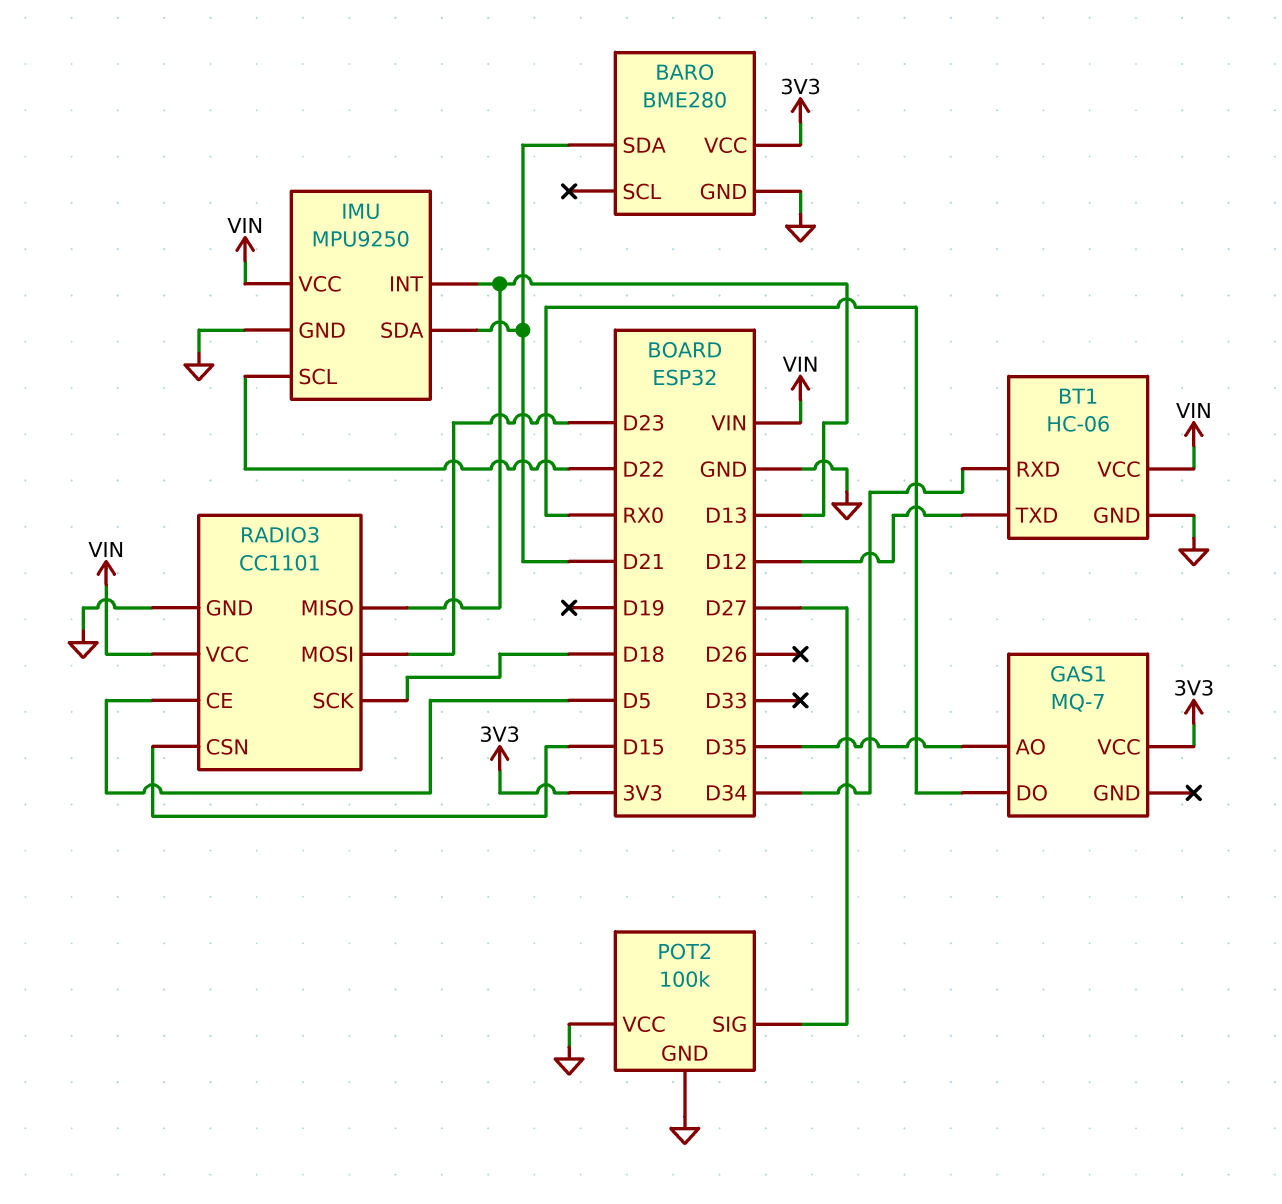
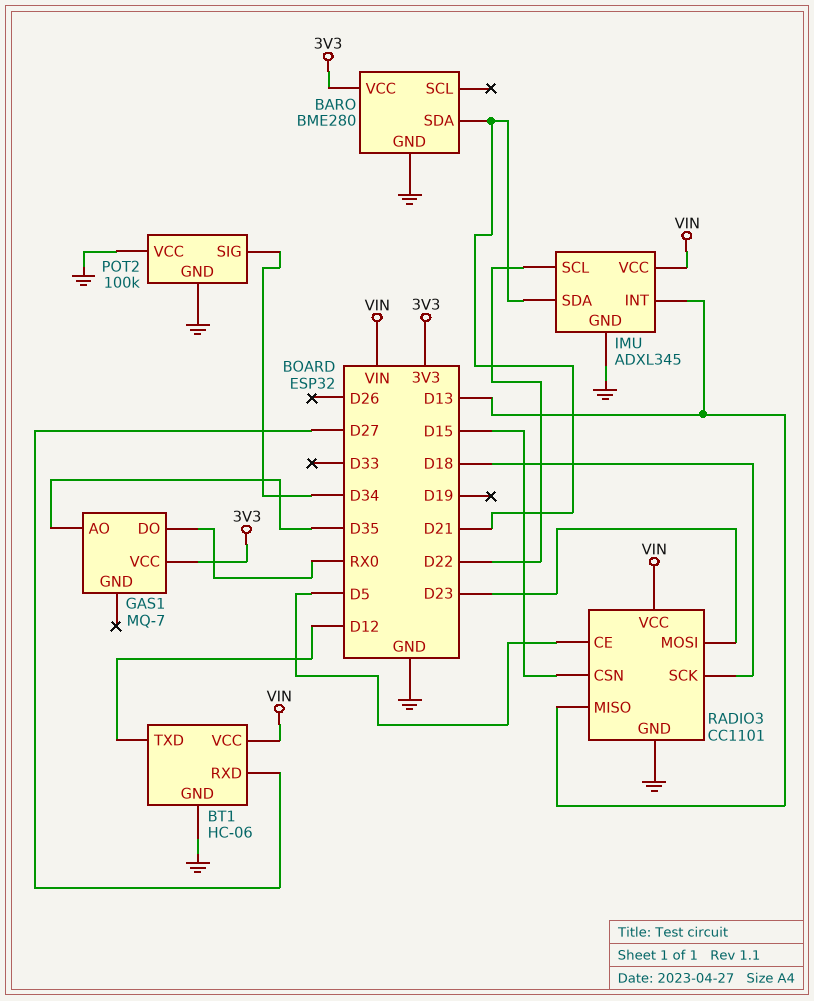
BT1 pin RXD: D34 -> D27
IMU: MPU9250 -> ADXL345
POT2 pin SIG: D27 -> D34

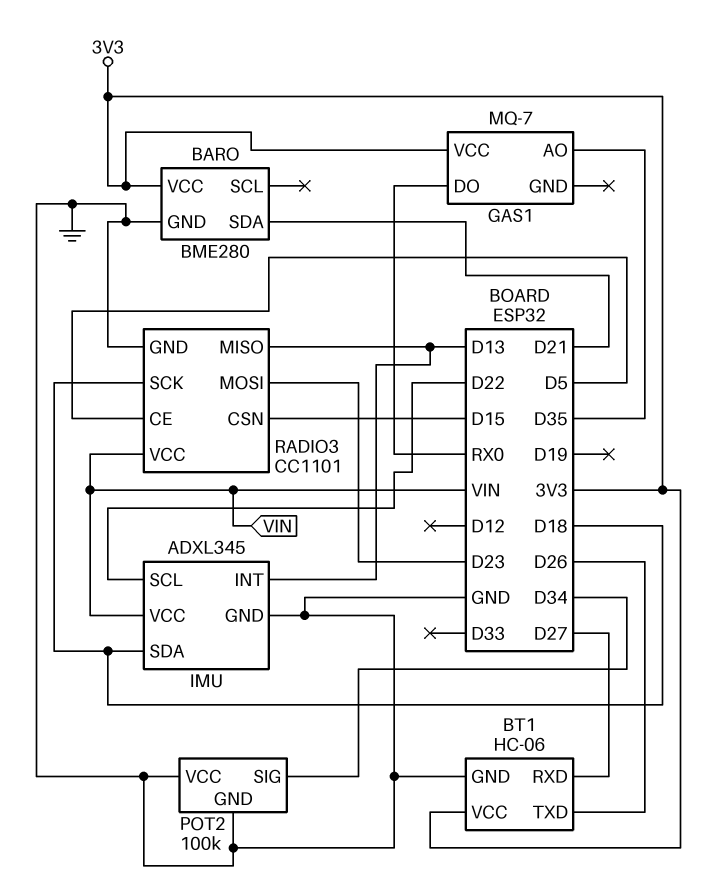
BT1 pin TXD: D12 -> D26
BT1 pin VCC: VIN -> 3V3
IMU pin SDA: D21 -> D18

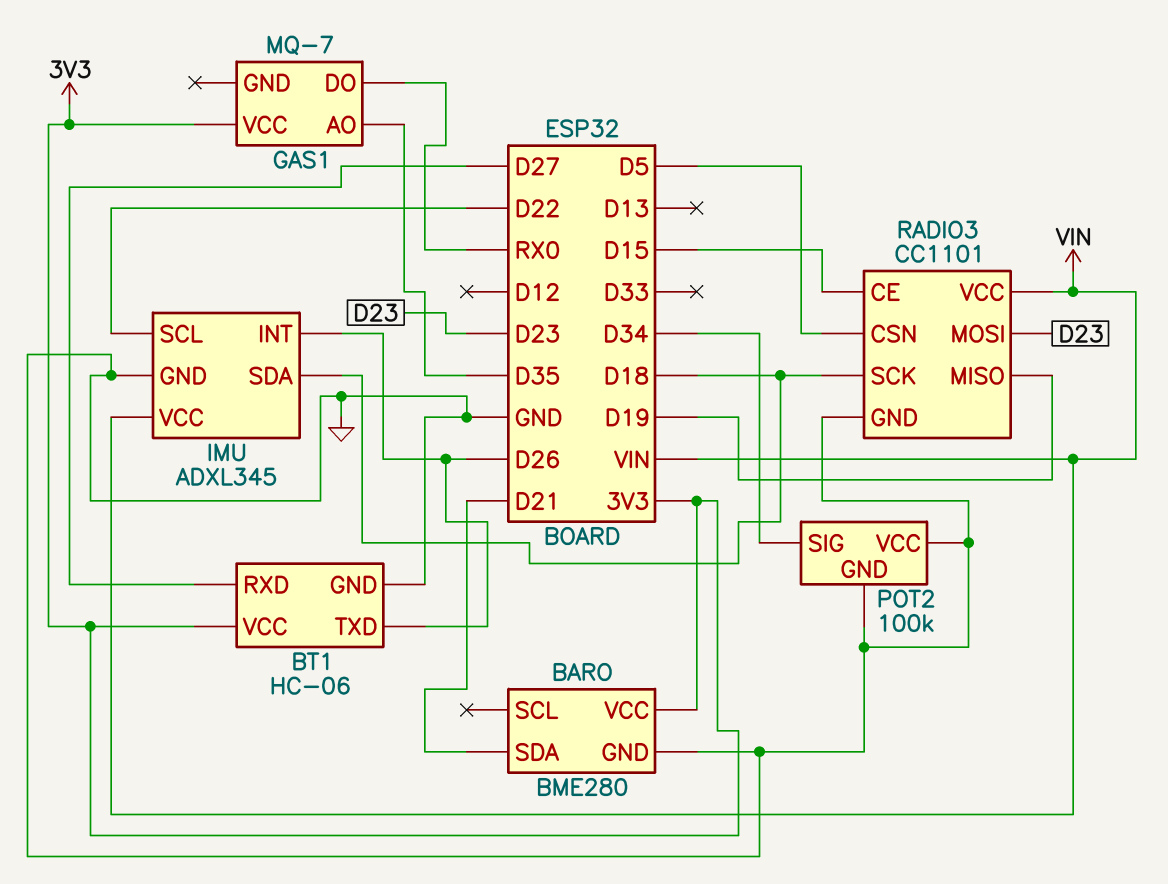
IMU pin INT: D13 -> D26
RADIO3 pin CE: D5 -> D15
RADIO3 pin CSN: D15 -> D5
RADIO3 pin MISO: D13 -> D19

